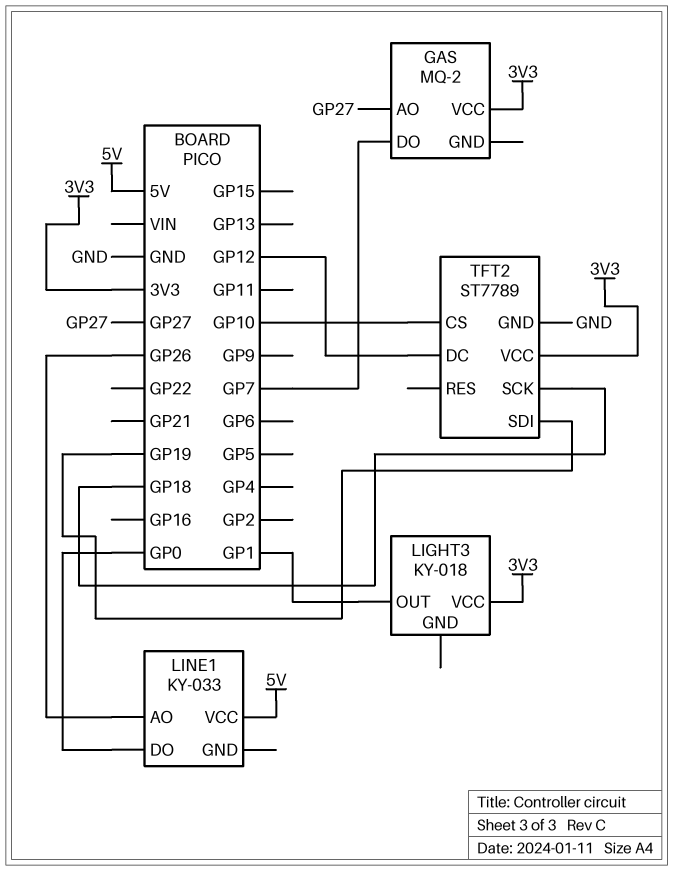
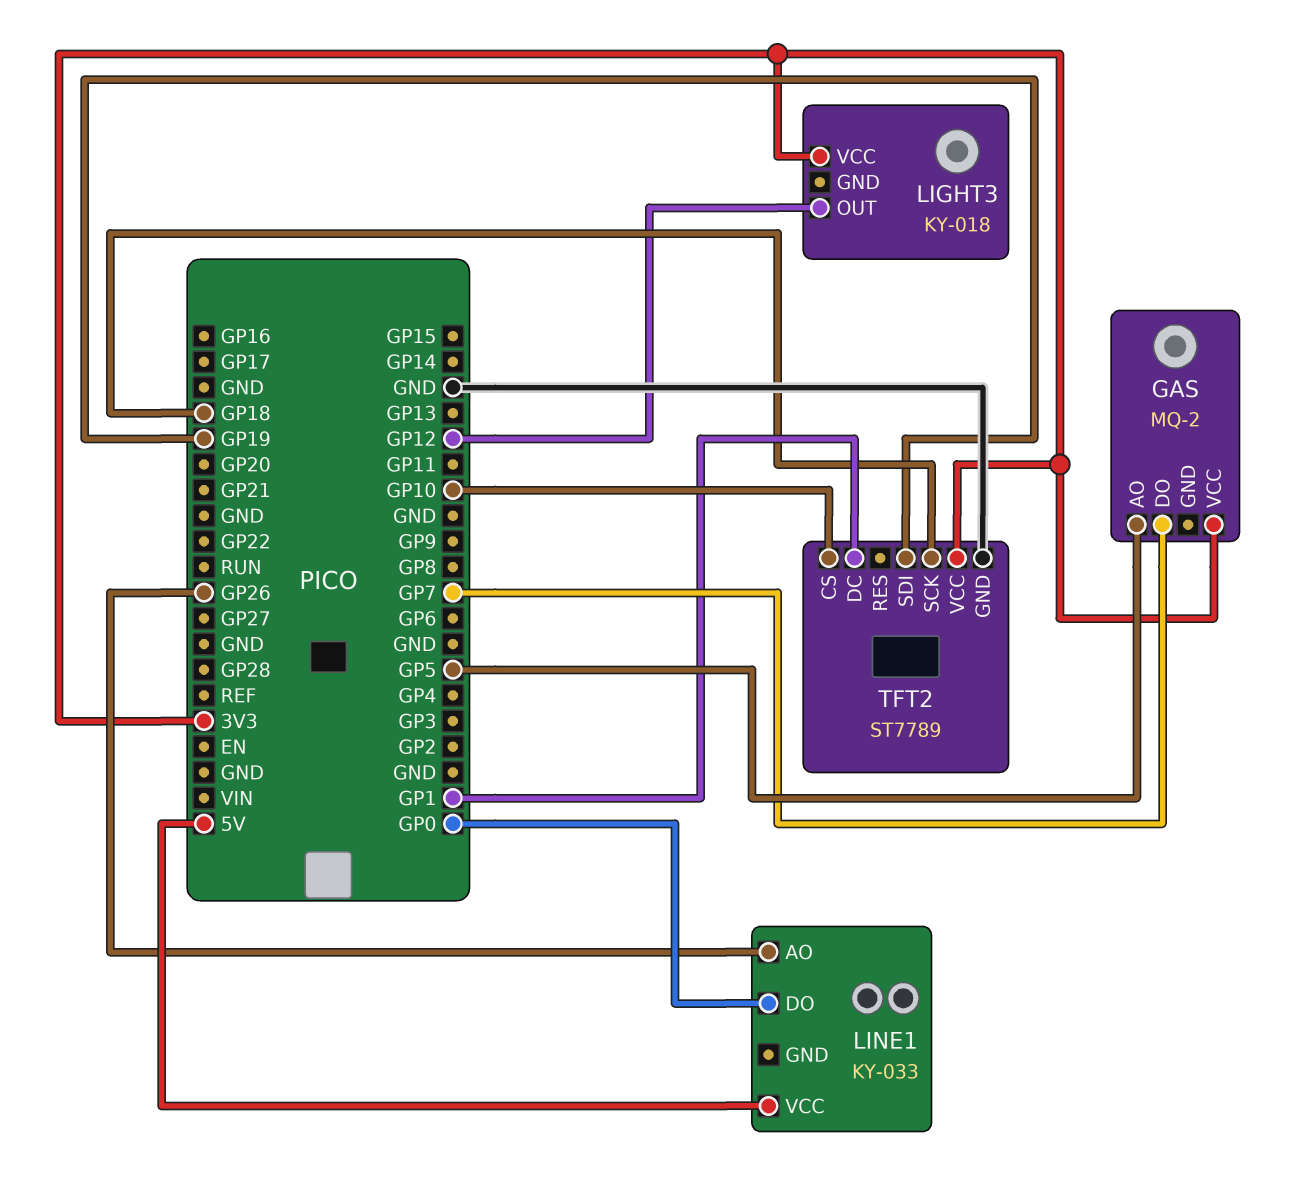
GAS pin AO: GP27 -> GP5
LIGHT3 pin OUT: GP1 -> GP12
TFT2 pin DC: GP12 -> GP1

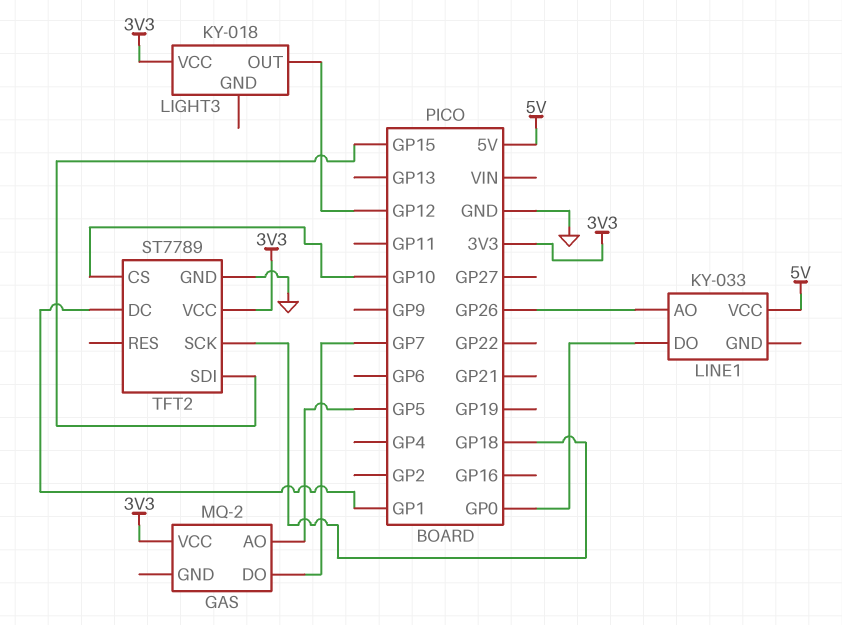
TFT2 pin SDI: GP19 -> GP15

